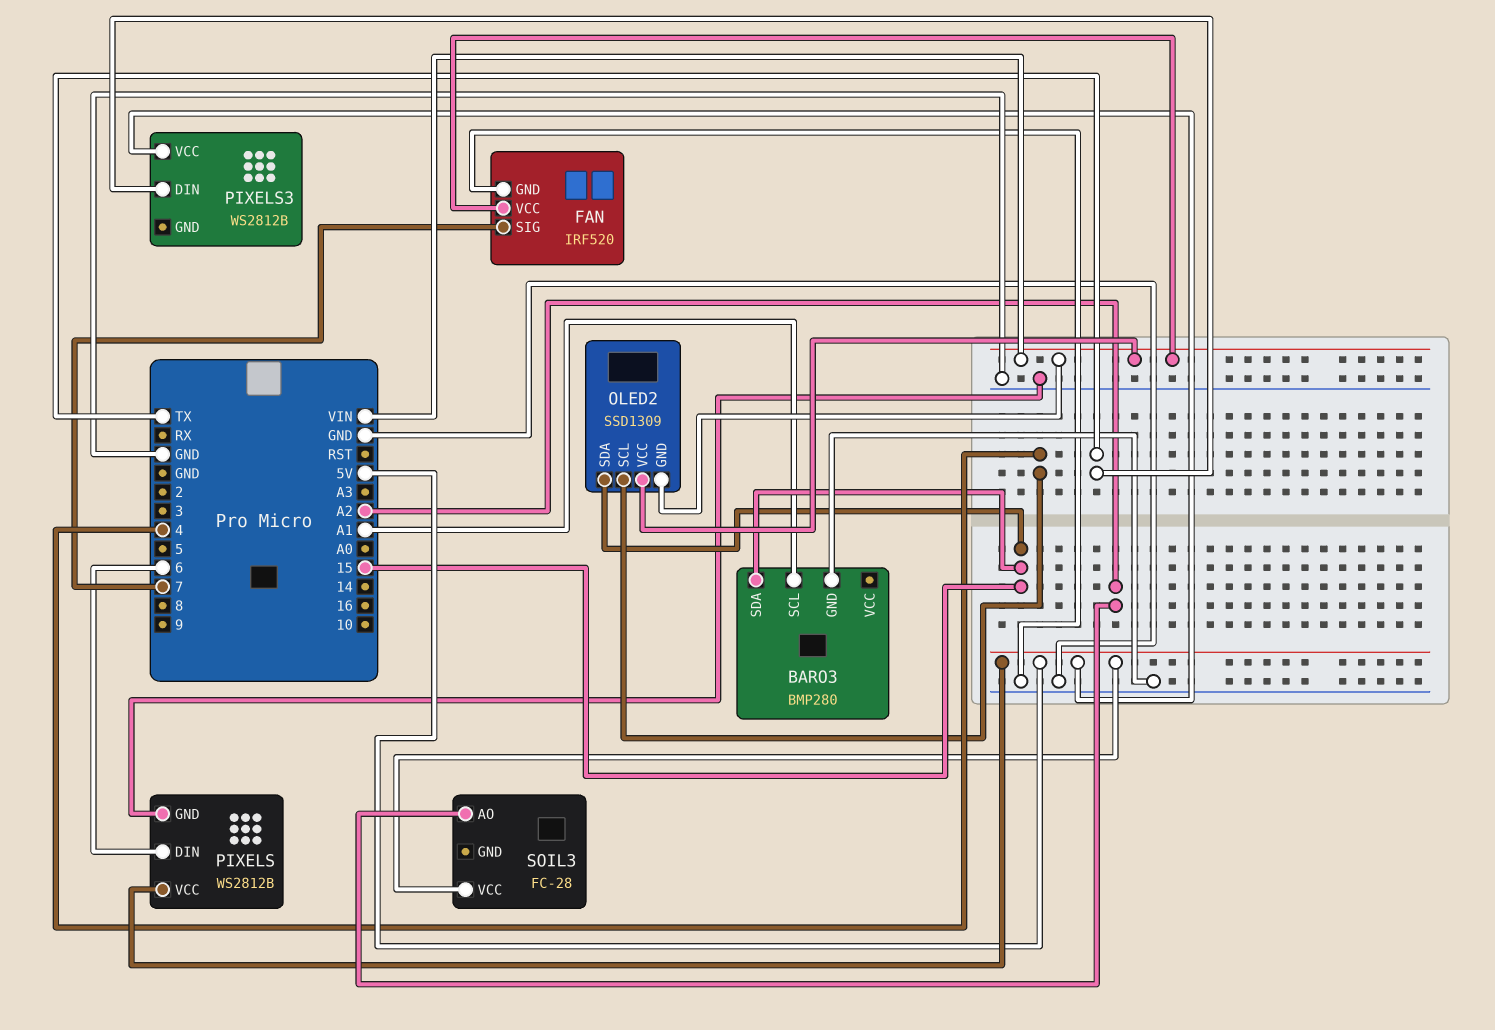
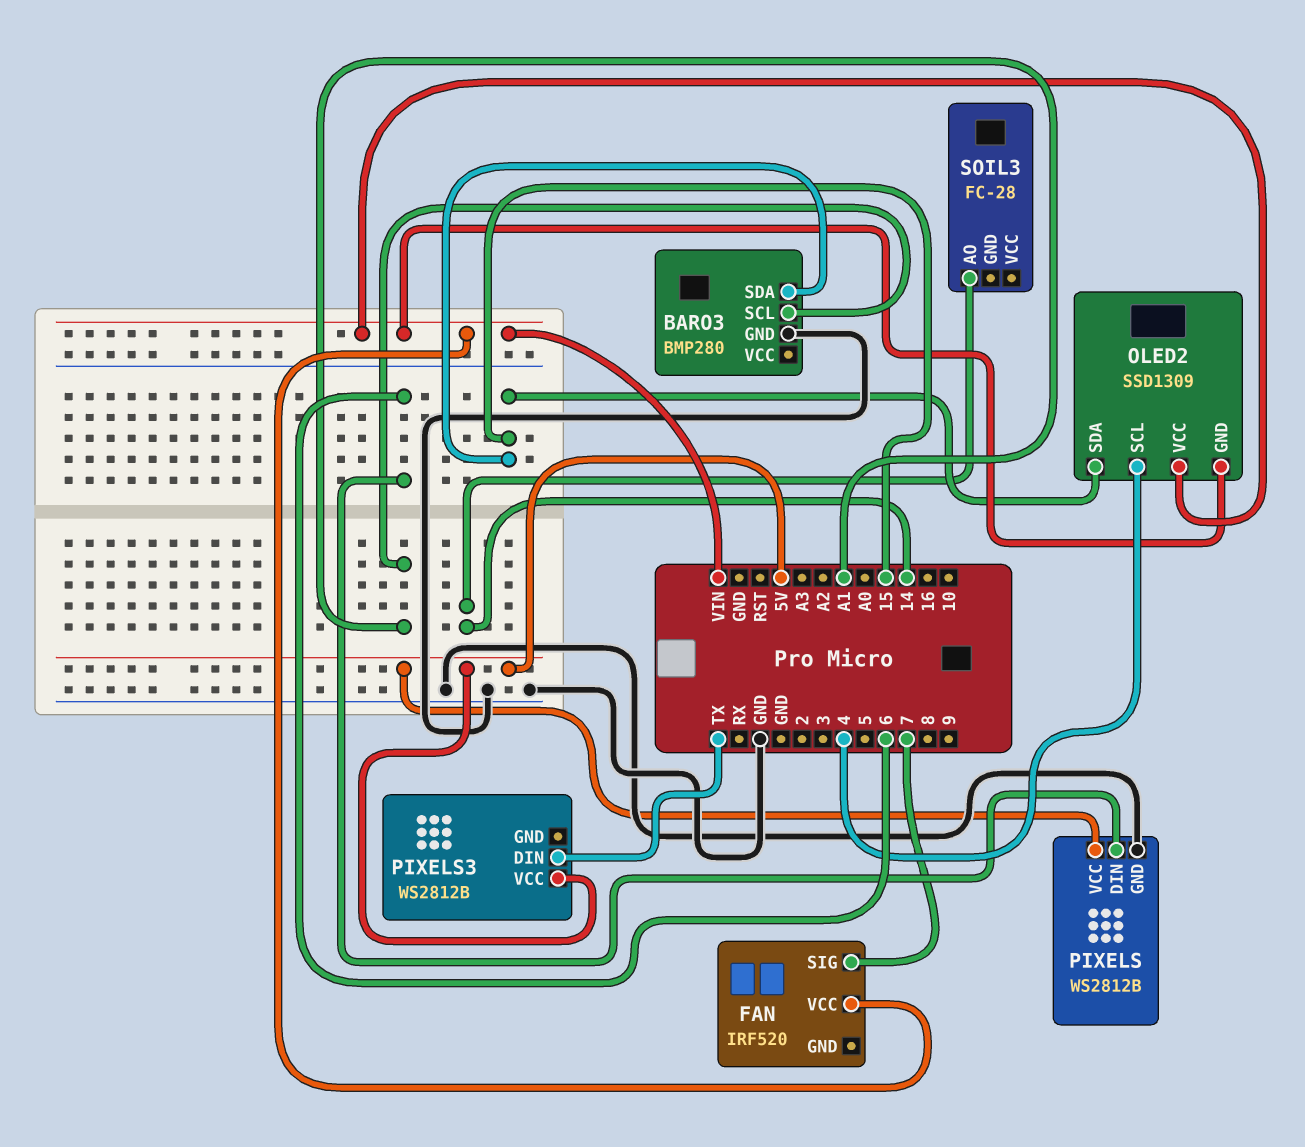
FAN pin GND: GND -> none
SOIL3 pin AO: A2 -> 14
SOIL3 pin VCC: 5V -> none

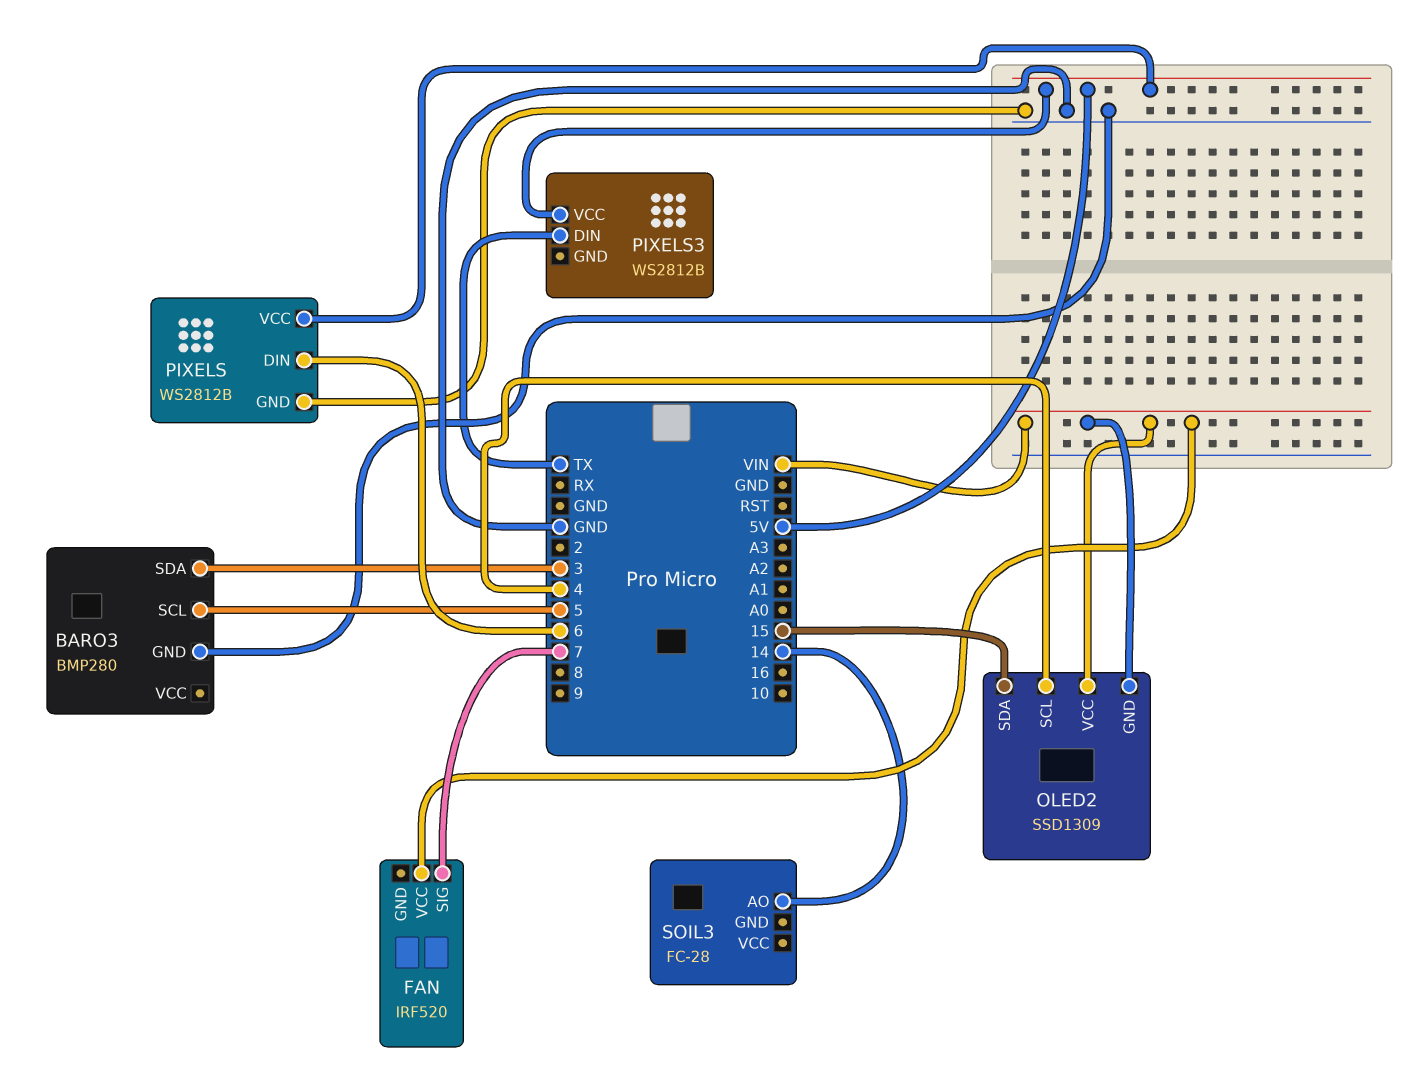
BARO3 pin SCL: A1 -> 5
BARO3 pin SDA: 15 -> 3

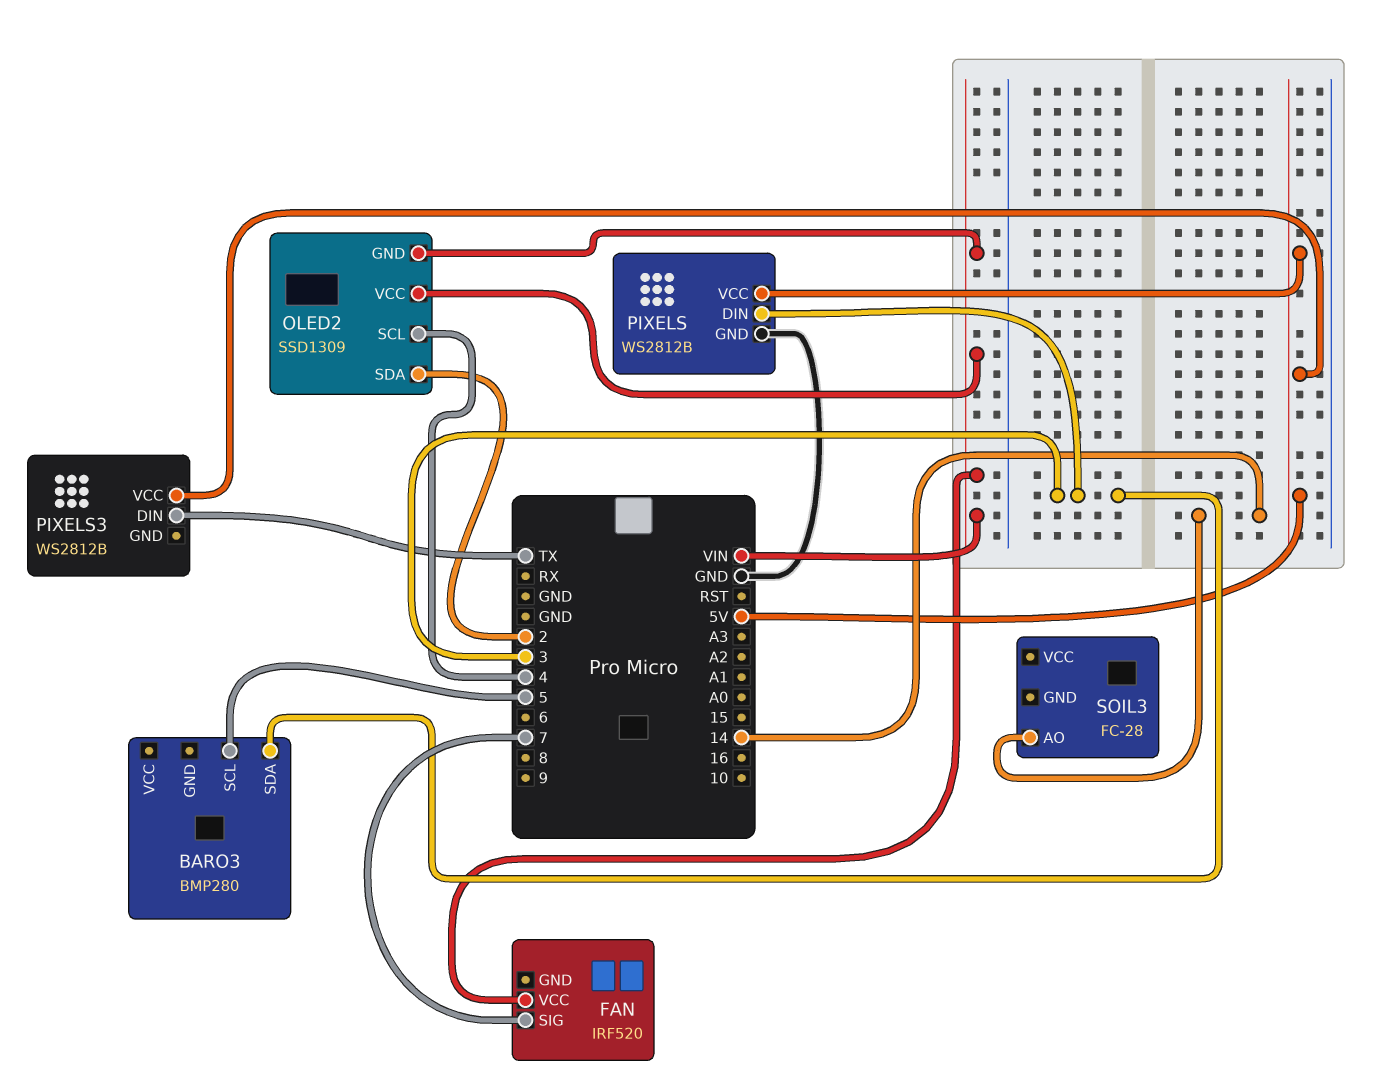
BARO3 pin GND: GND -> none
OLED2 pin SDA: 15 -> 2
PIXELS pin DIN: 6 -> 3

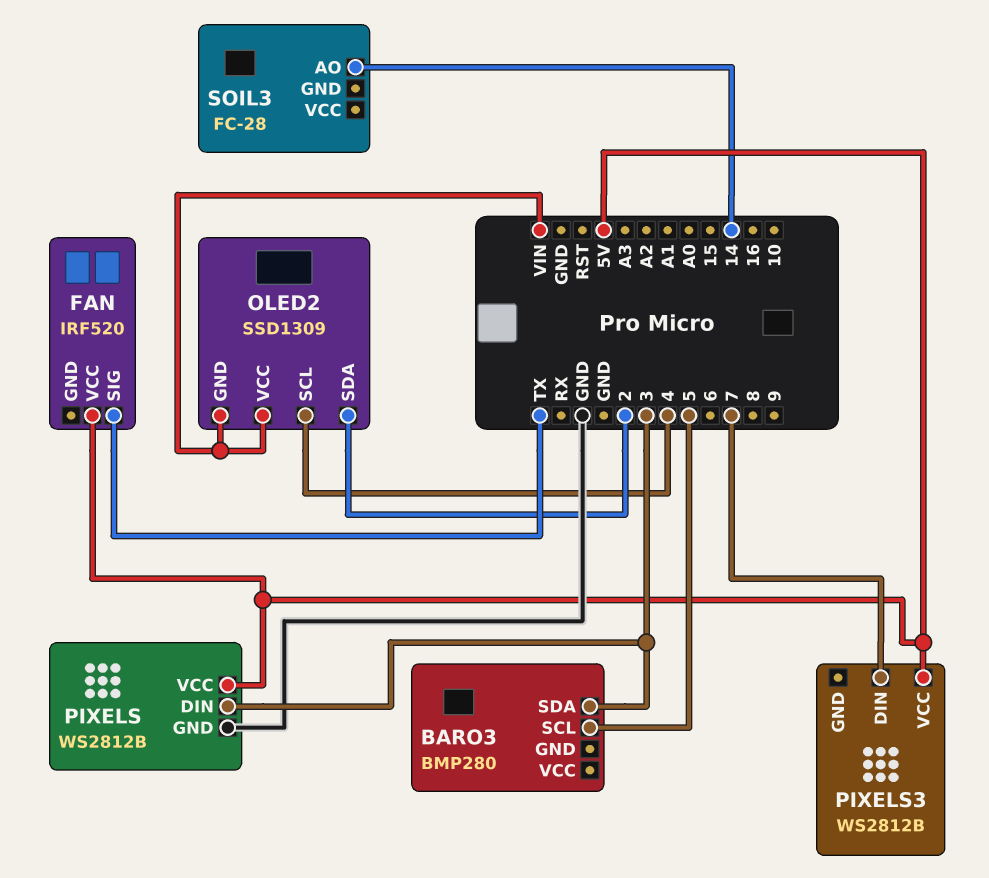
FAN pin SIG: 7 -> TX
FAN pin VCC: VIN -> 5V
PIXELS3 pin DIN: TX -> 7

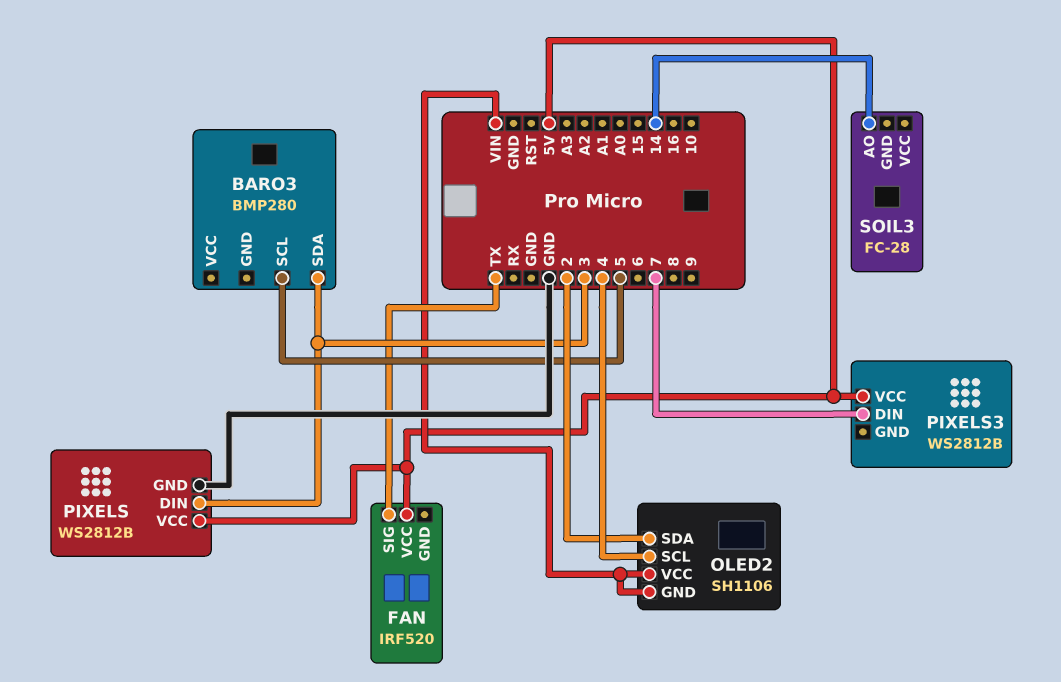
OLED2: SSD1309 -> SH1106

